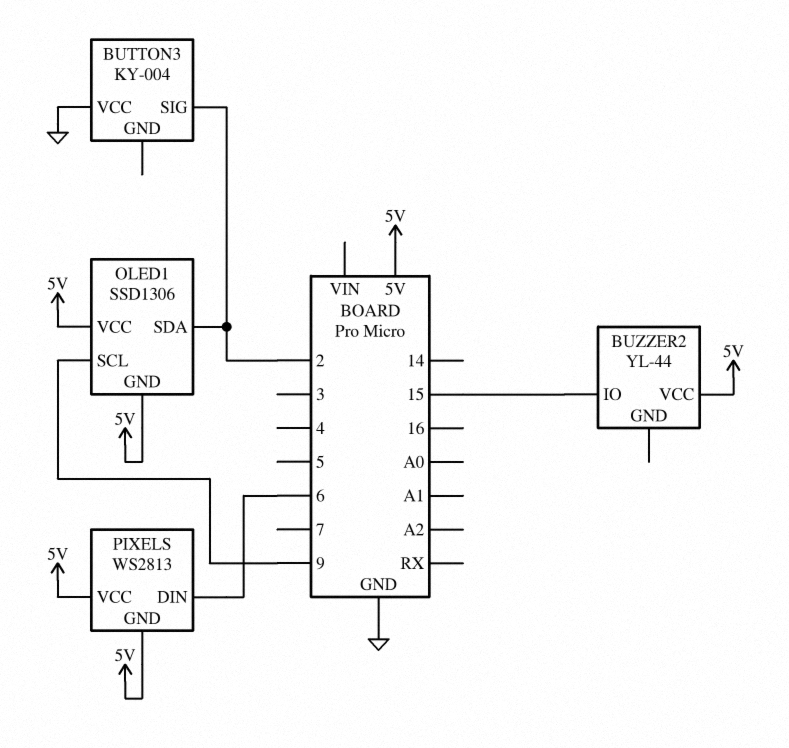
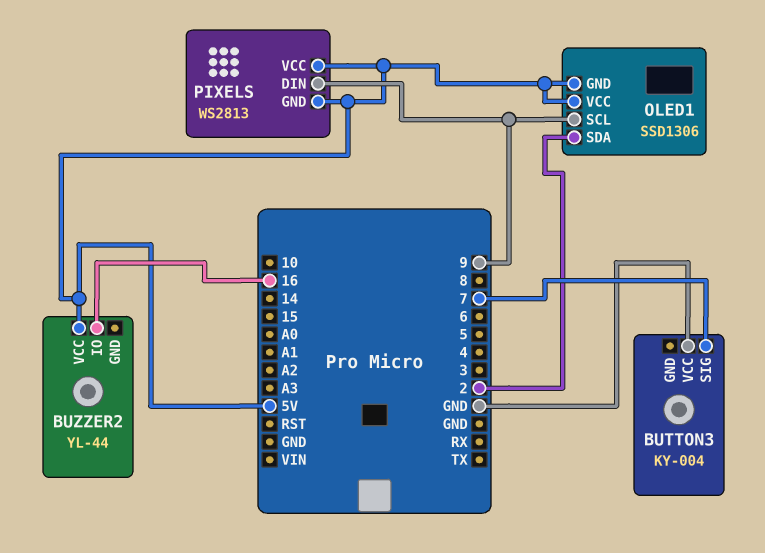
BUTTON3 pin SIG: 2 -> 7
BUZZER2 pin IO: 15 -> 16
PIXELS pin DIN: 6 -> 9

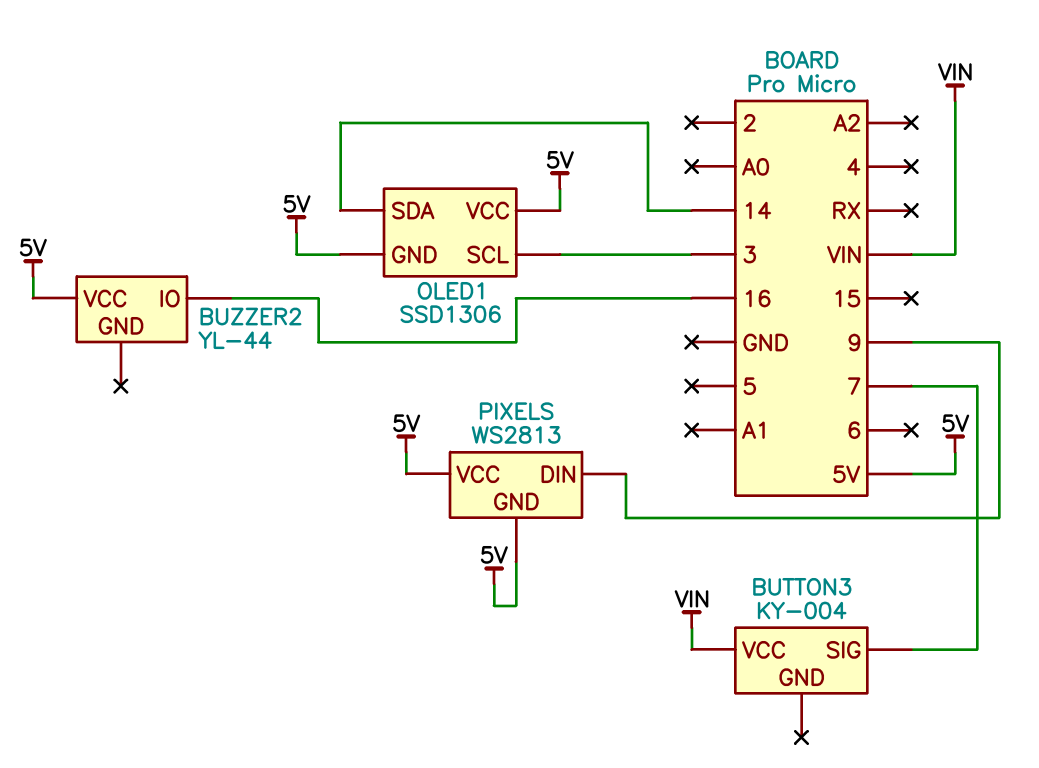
BUTTON3 pin VCC: GND -> VIN
OLED1 pin SCL: 9 -> 3
OLED1 pin SDA: 2 -> 14

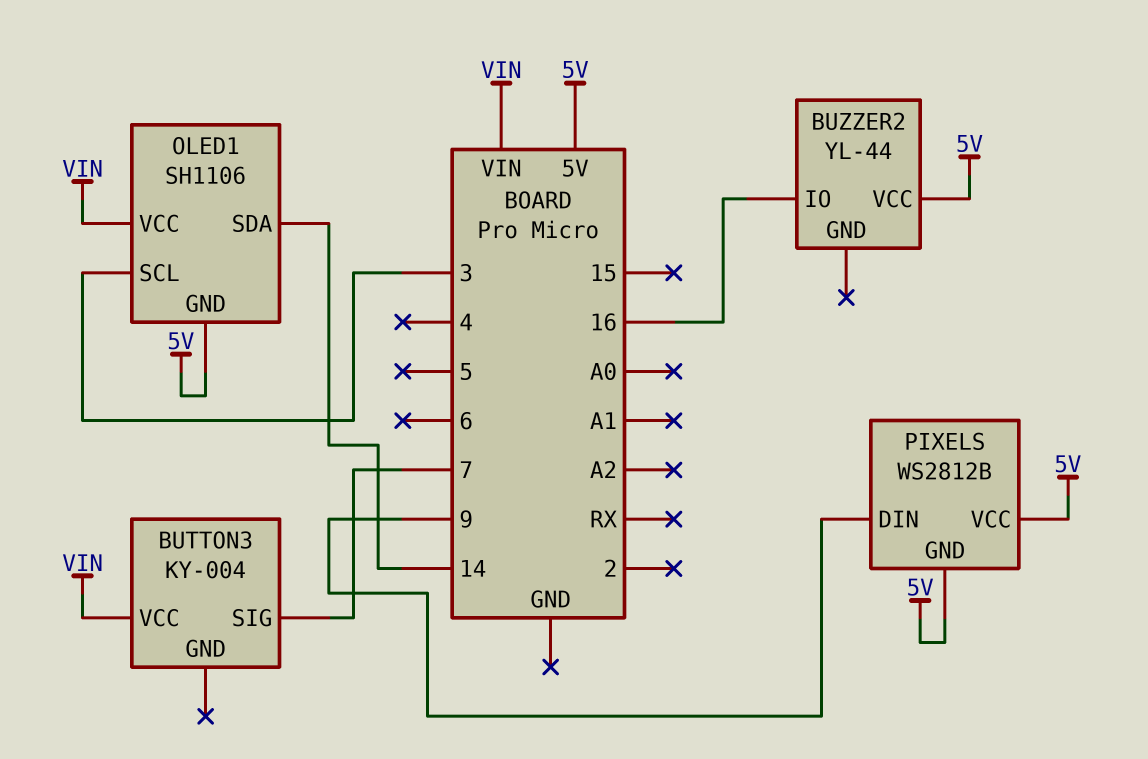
OLED1: SSD1306 -> SH1106
OLED1 pin VCC: 5V -> VIN
PIXELS: WS2813 -> WS2812B

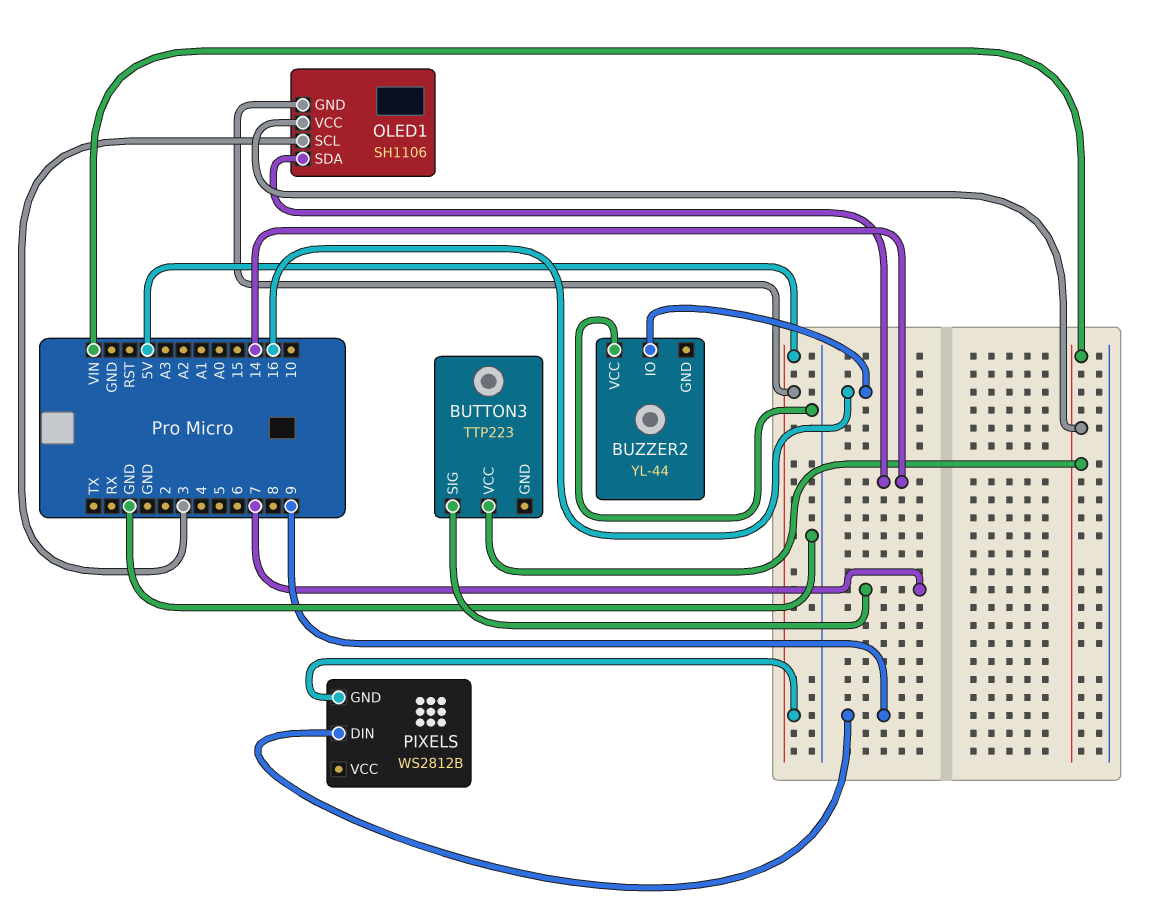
BUTTON3: KY-004 -> TTP223
BUZZER2 pin VCC: 5V -> GND
PIXELS pin VCC: 5V -> none

